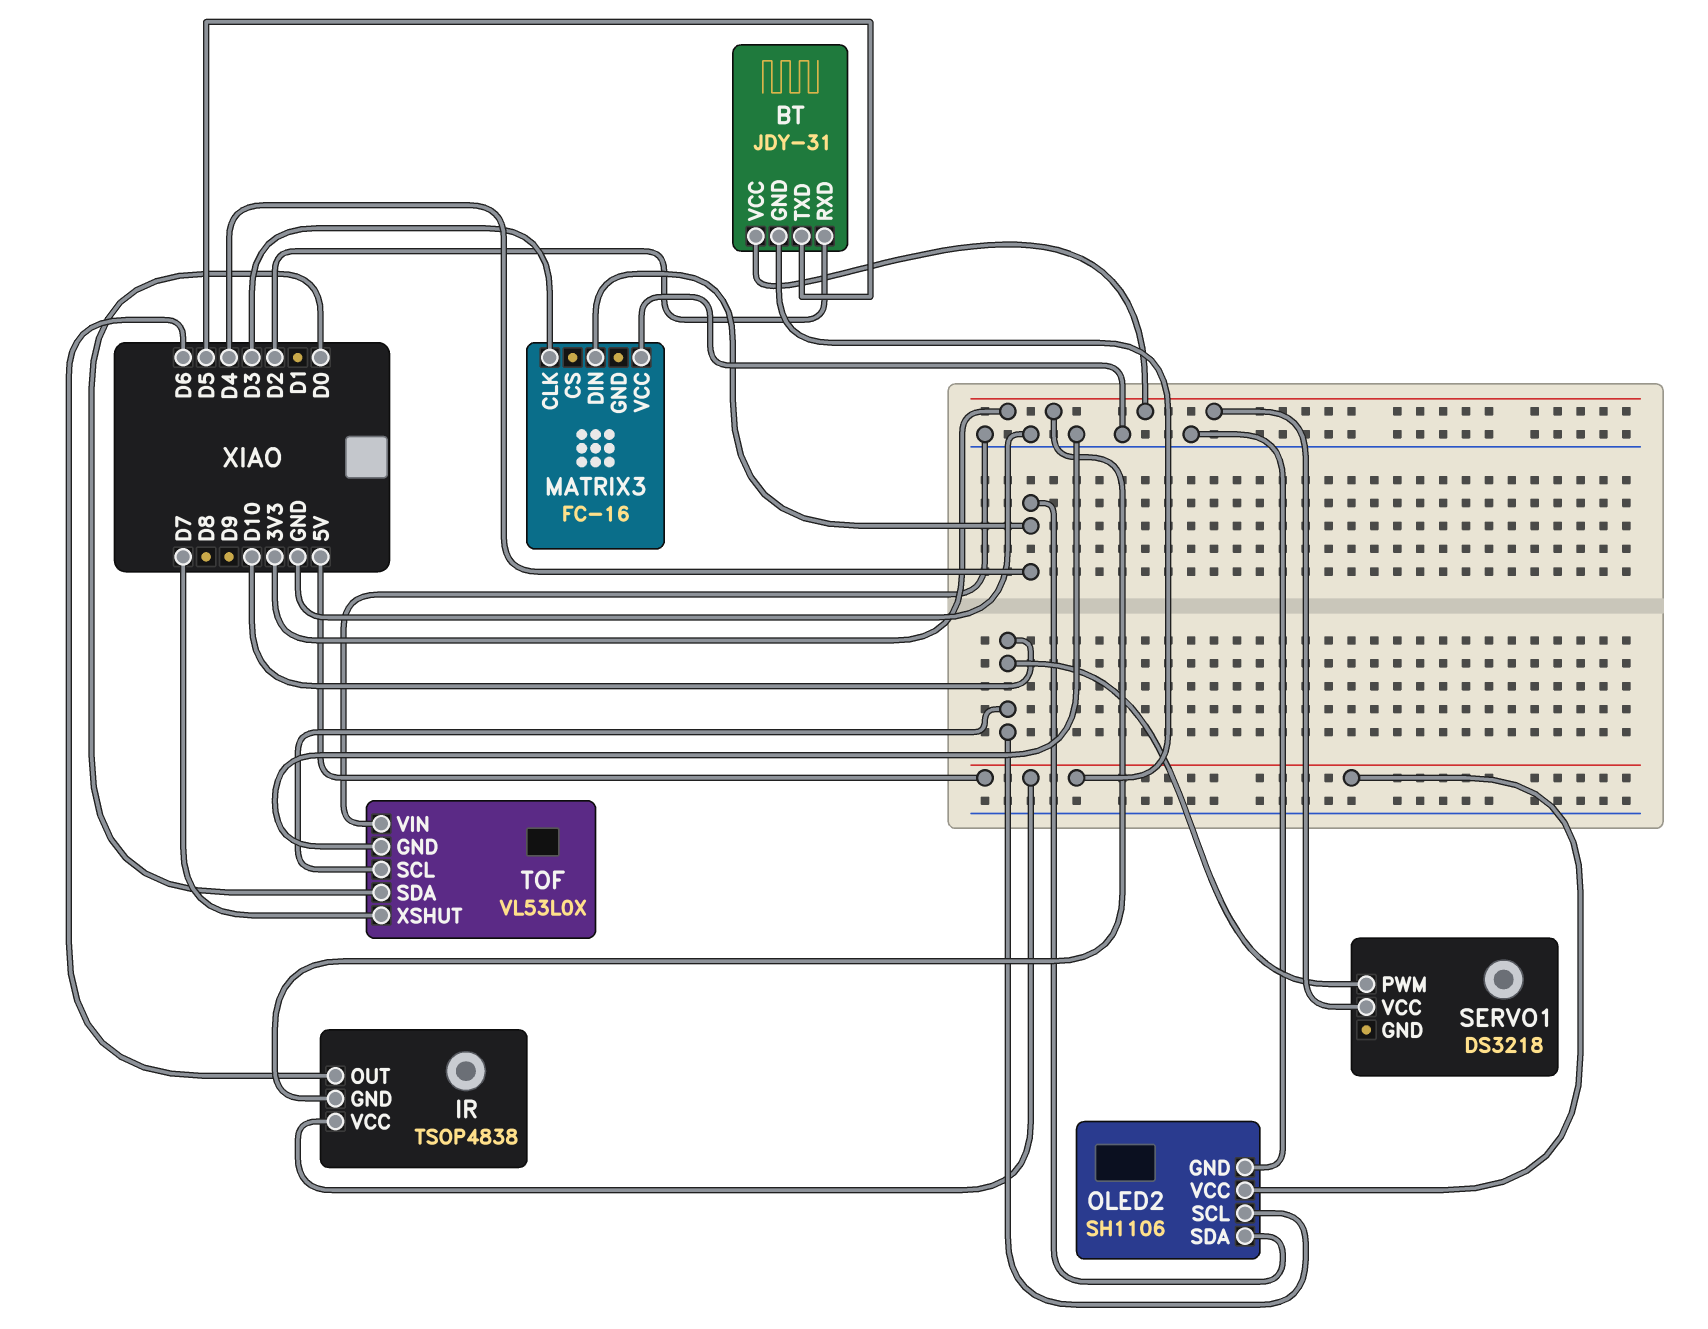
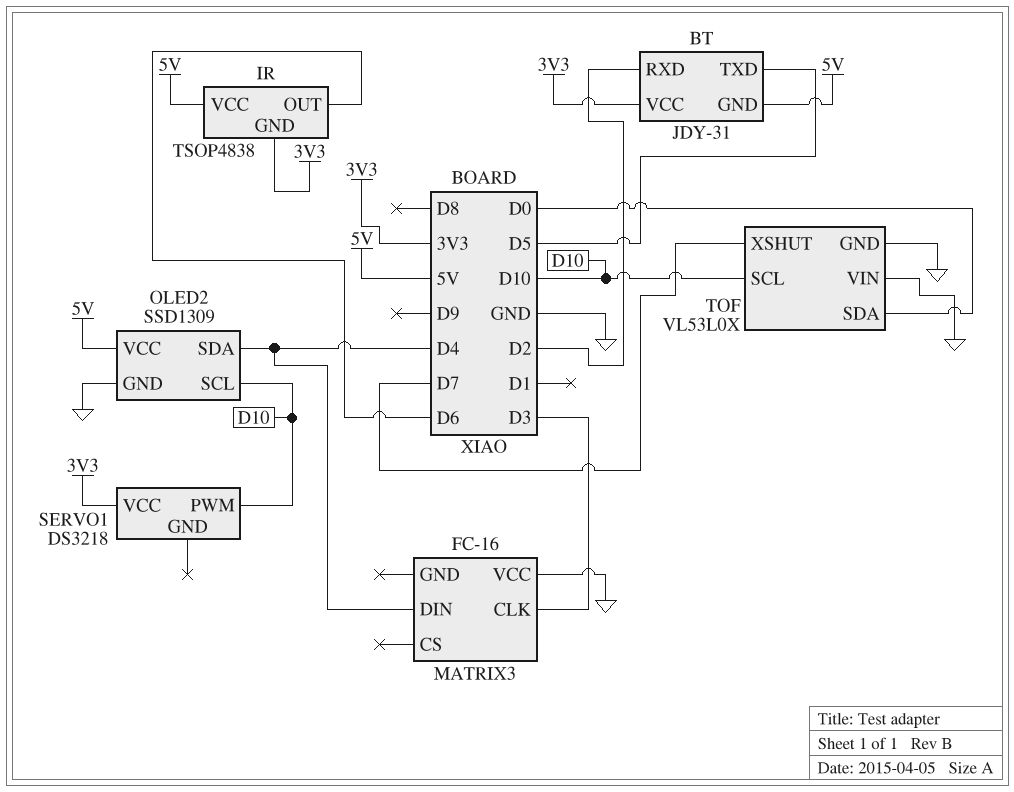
OLED2: SH1106 -> SSD1309

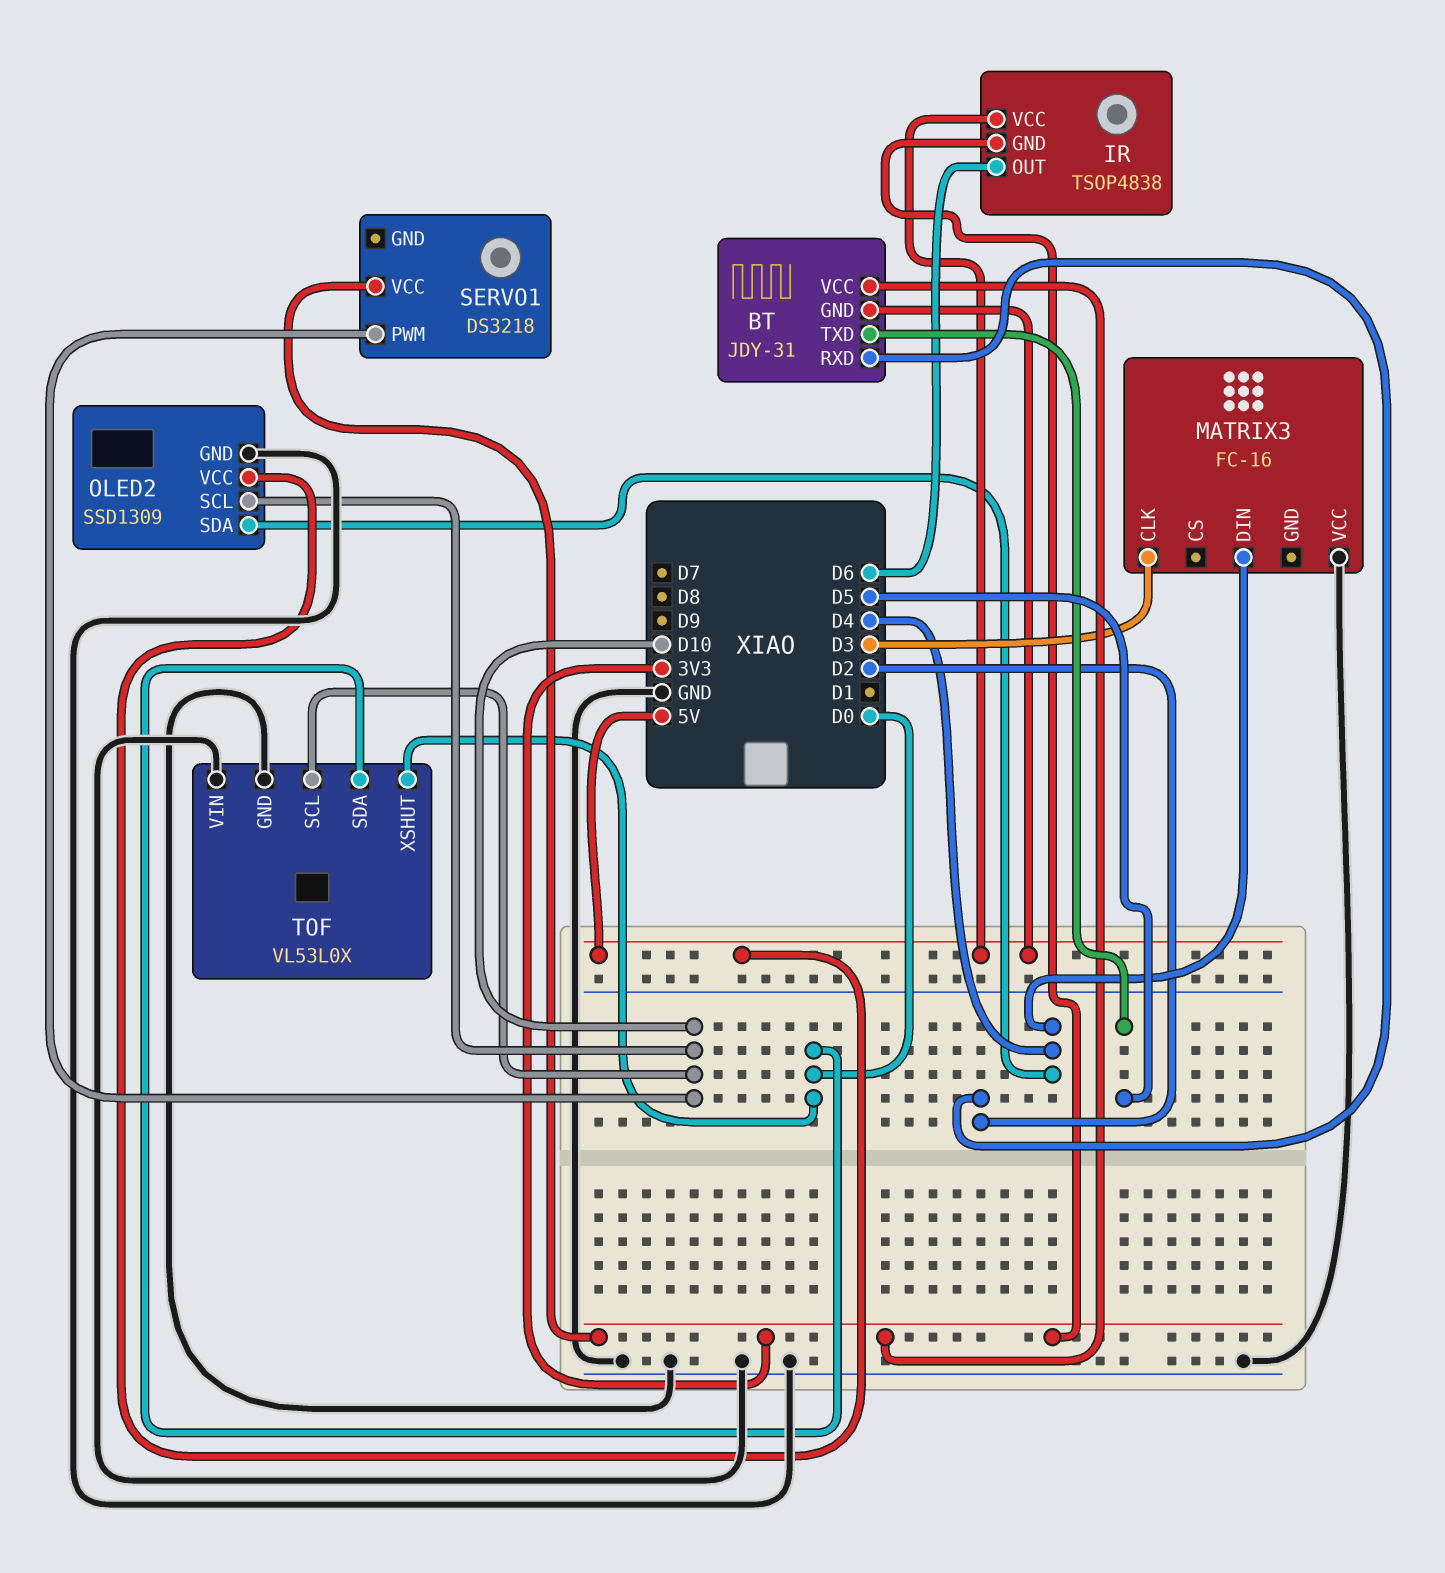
TOF pin XSHUT: D7 -> D0

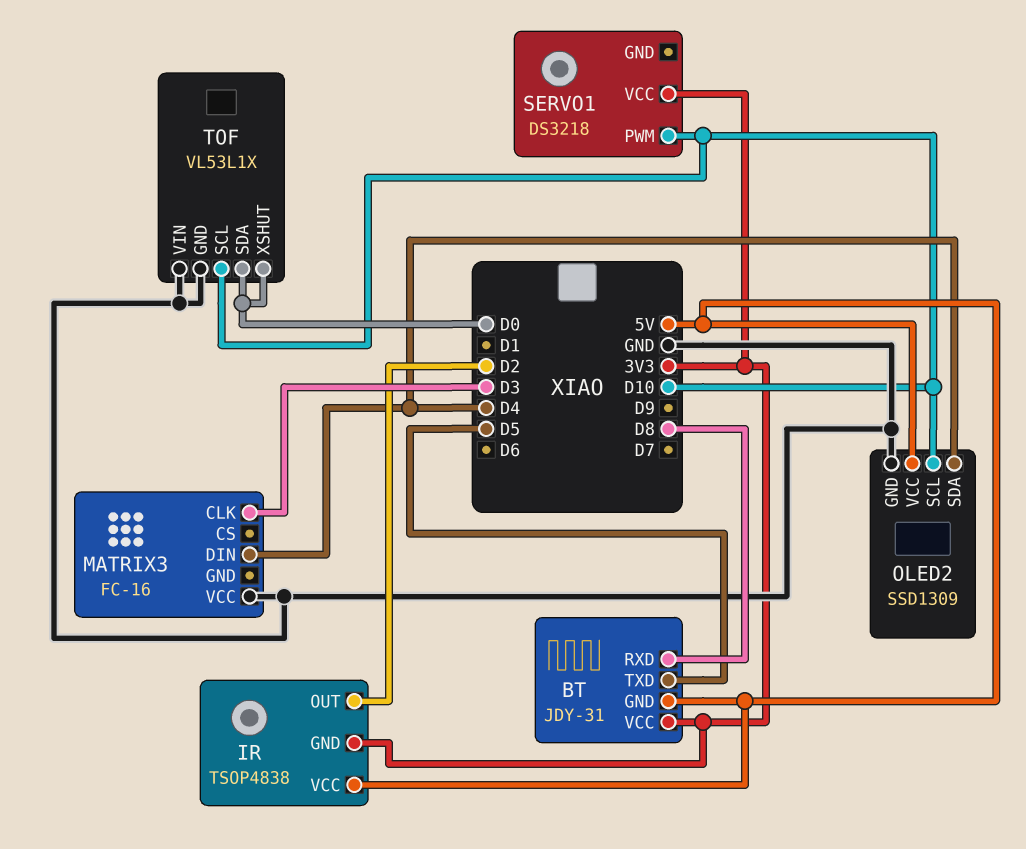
BT pin RXD: D2 -> D8
IR pin OUT: D6 -> D2
TOF: VL53L0X -> VL53L1X

